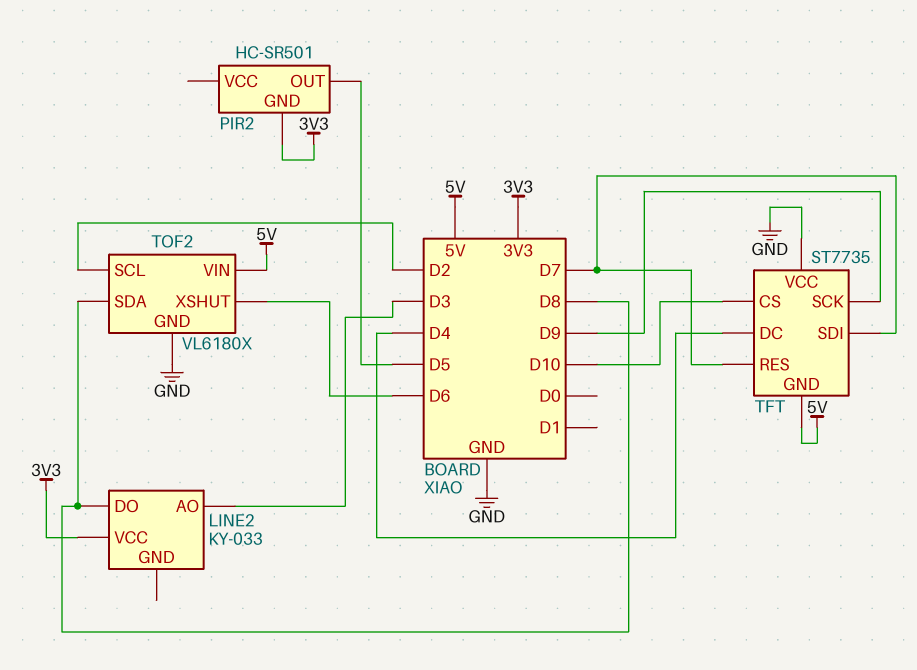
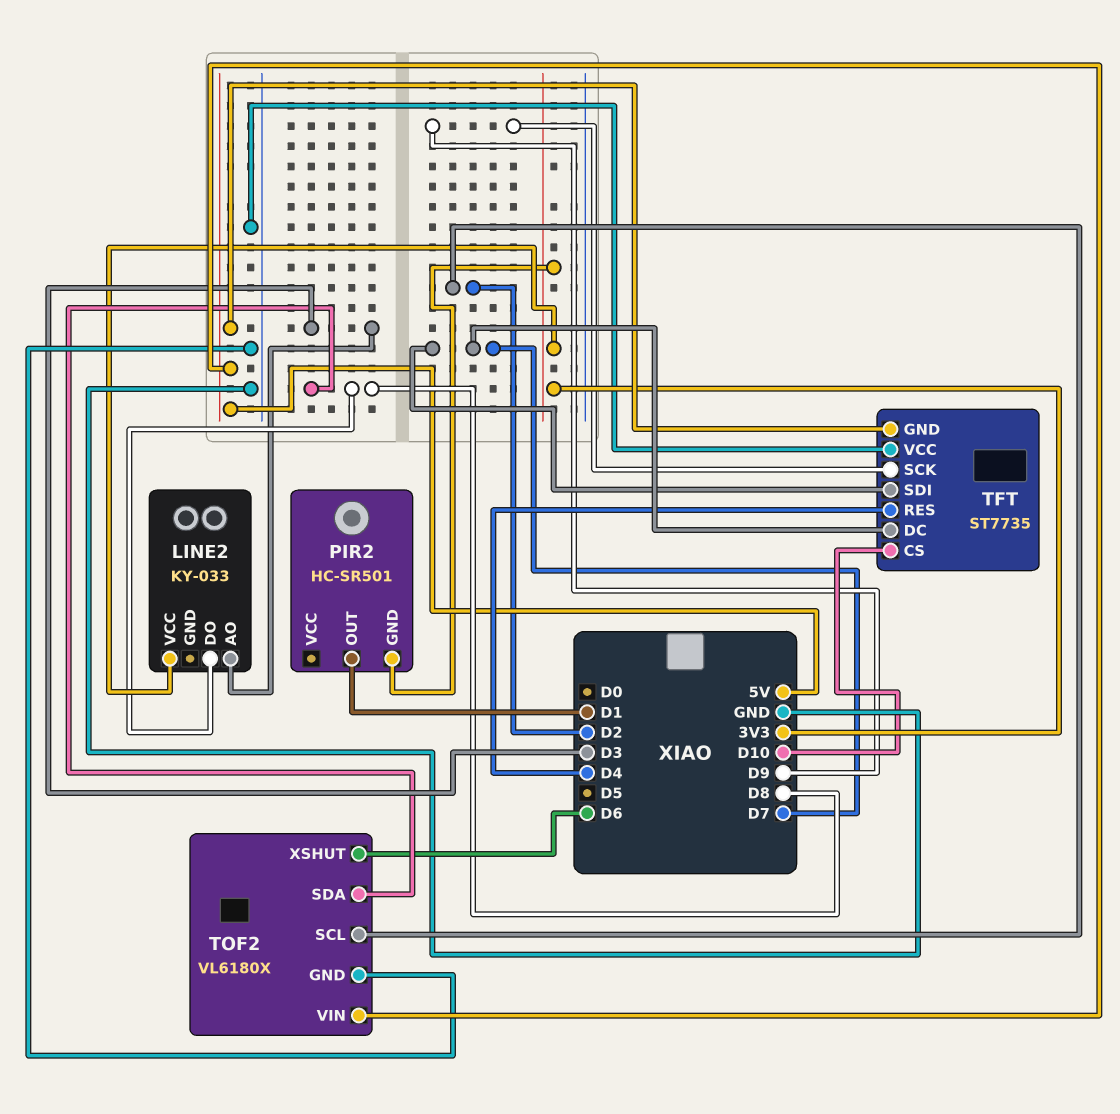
PIR2 pin OUT: D5 -> D1
TFT pin DC: D4 -> D7
TFT pin RES: D7 -> D4

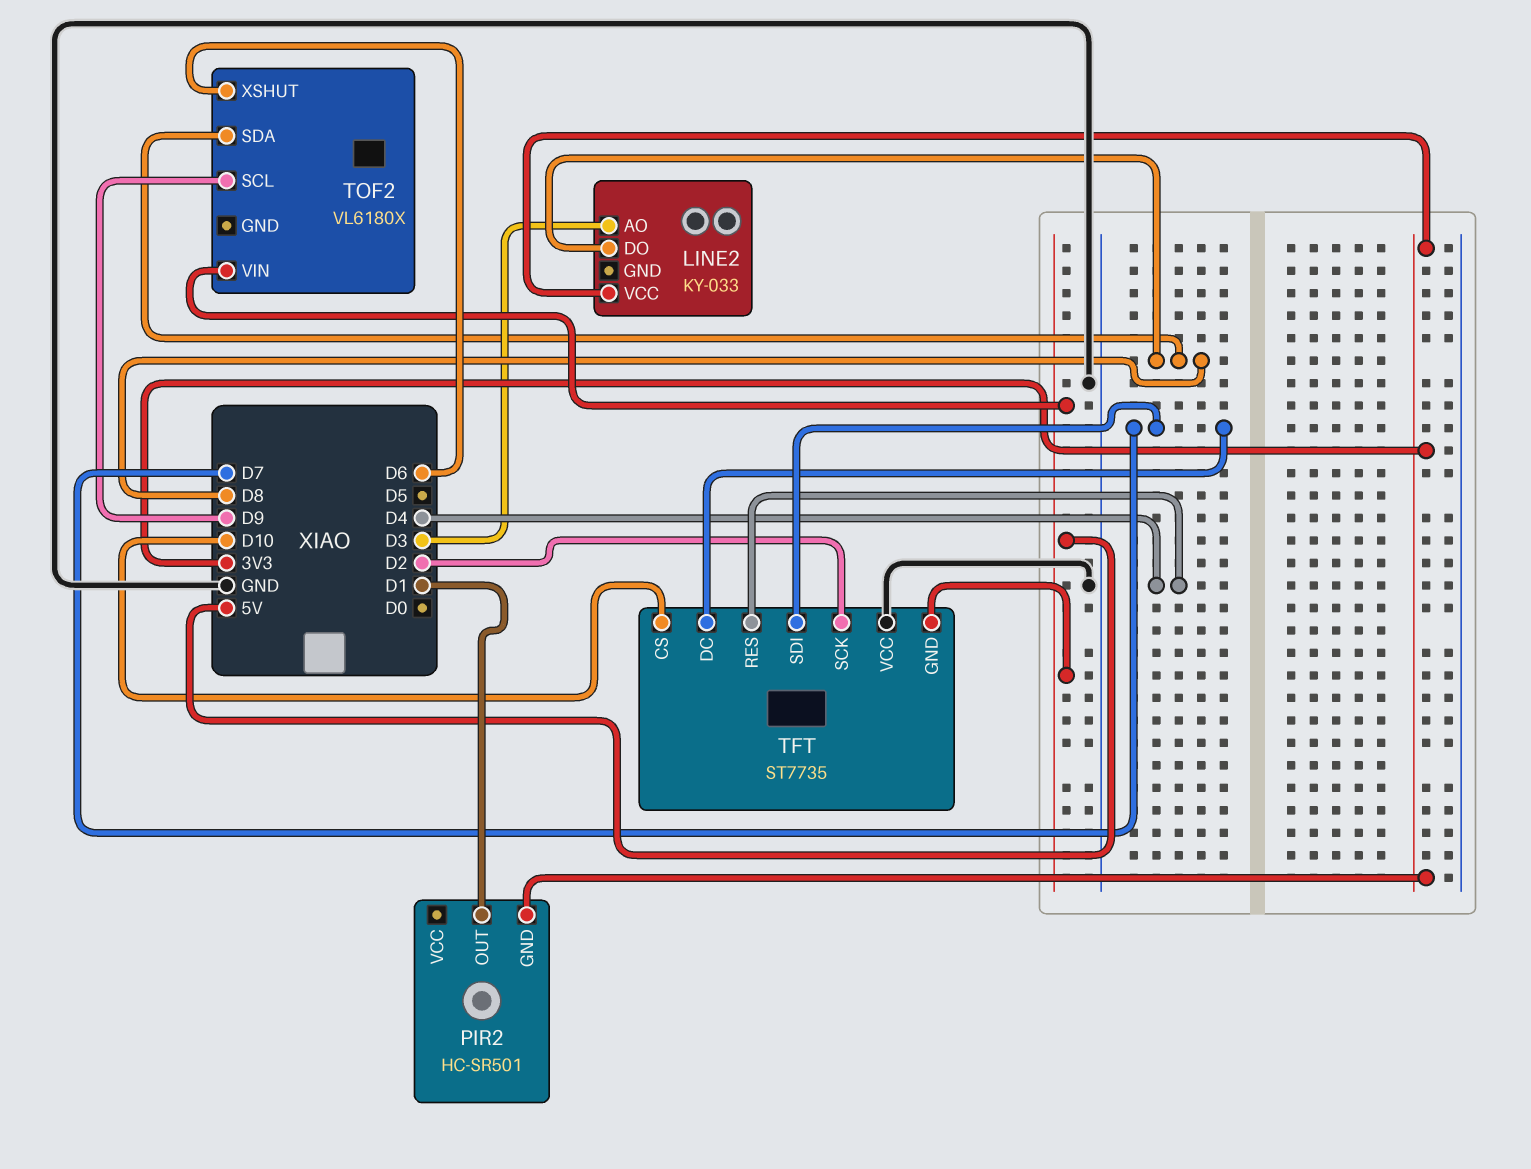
TFT pin SCK: D9 -> D2
TOF2 pin GND: GND -> none
TOF2 pin SCL: D2 -> D9

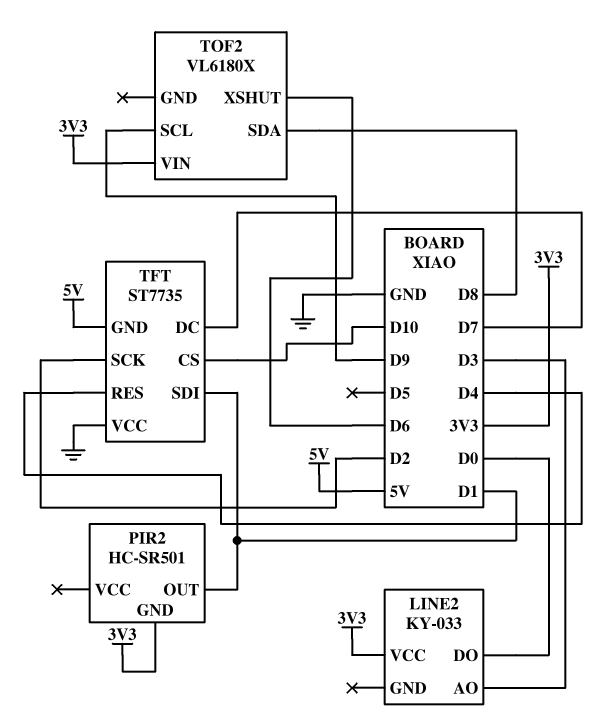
LINE2 pin DO: D8 -> D0
TFT pin SDI: D7 -> D1
TOF2 pin VIN: 5V -> 3V3

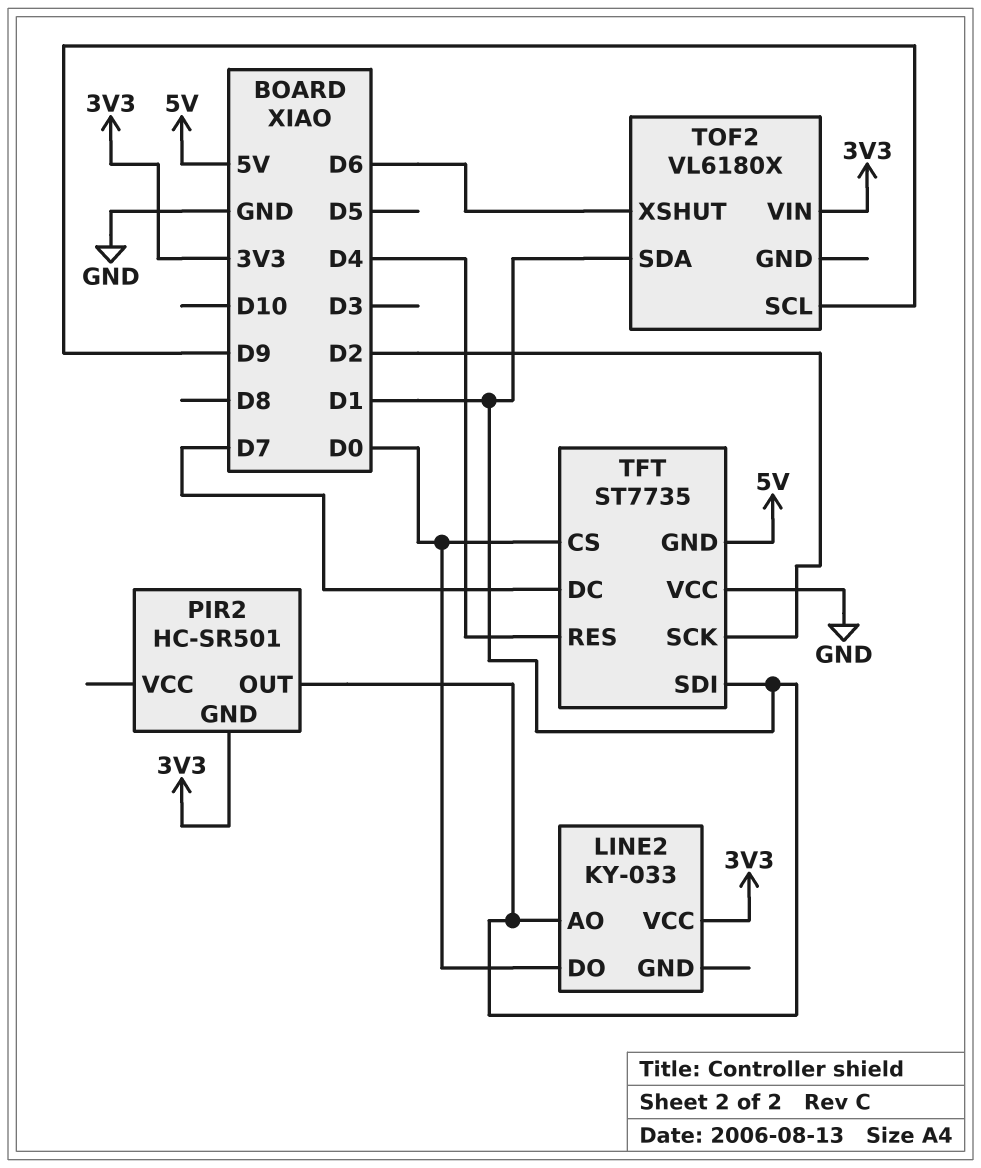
LINE2 pin AO: D3 -> D1
TFT pin CS: D10 -> D0
TOF2 pin SDA: D8 -> D1

